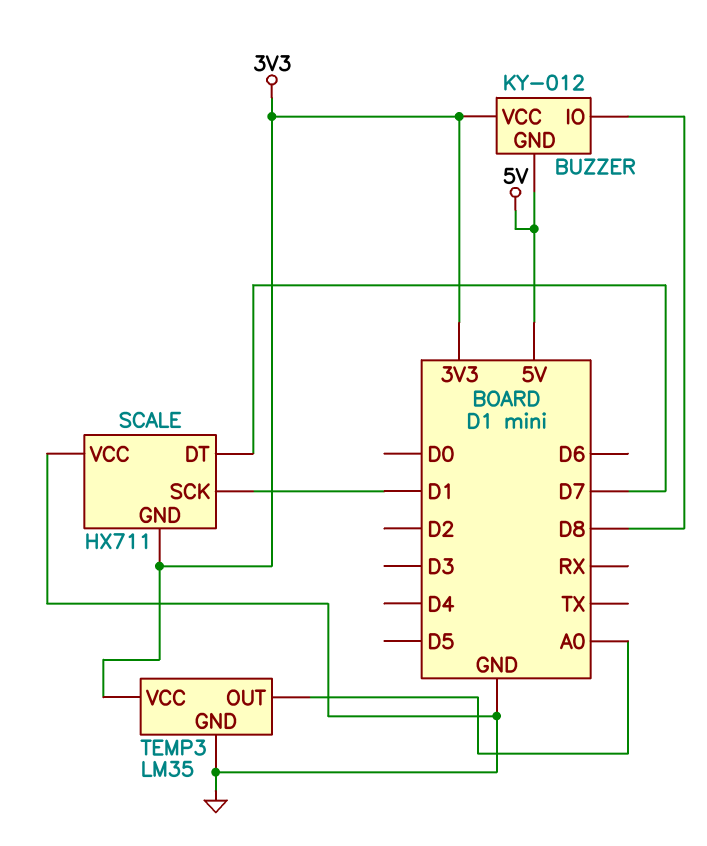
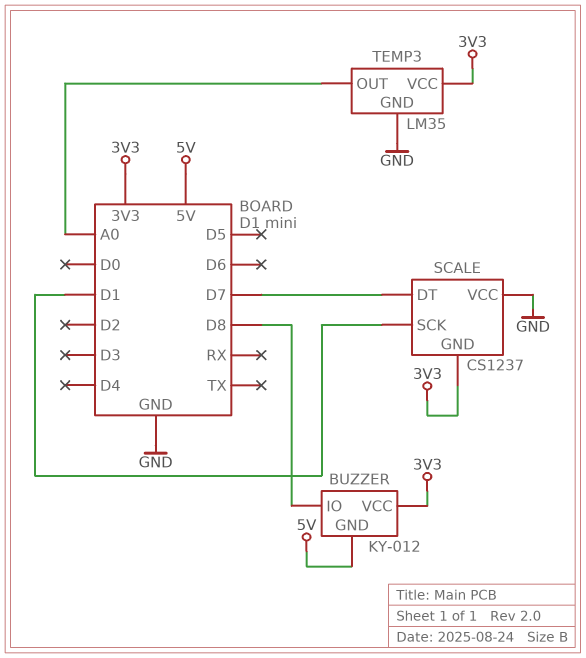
SCALE: HX711 -> CS1237

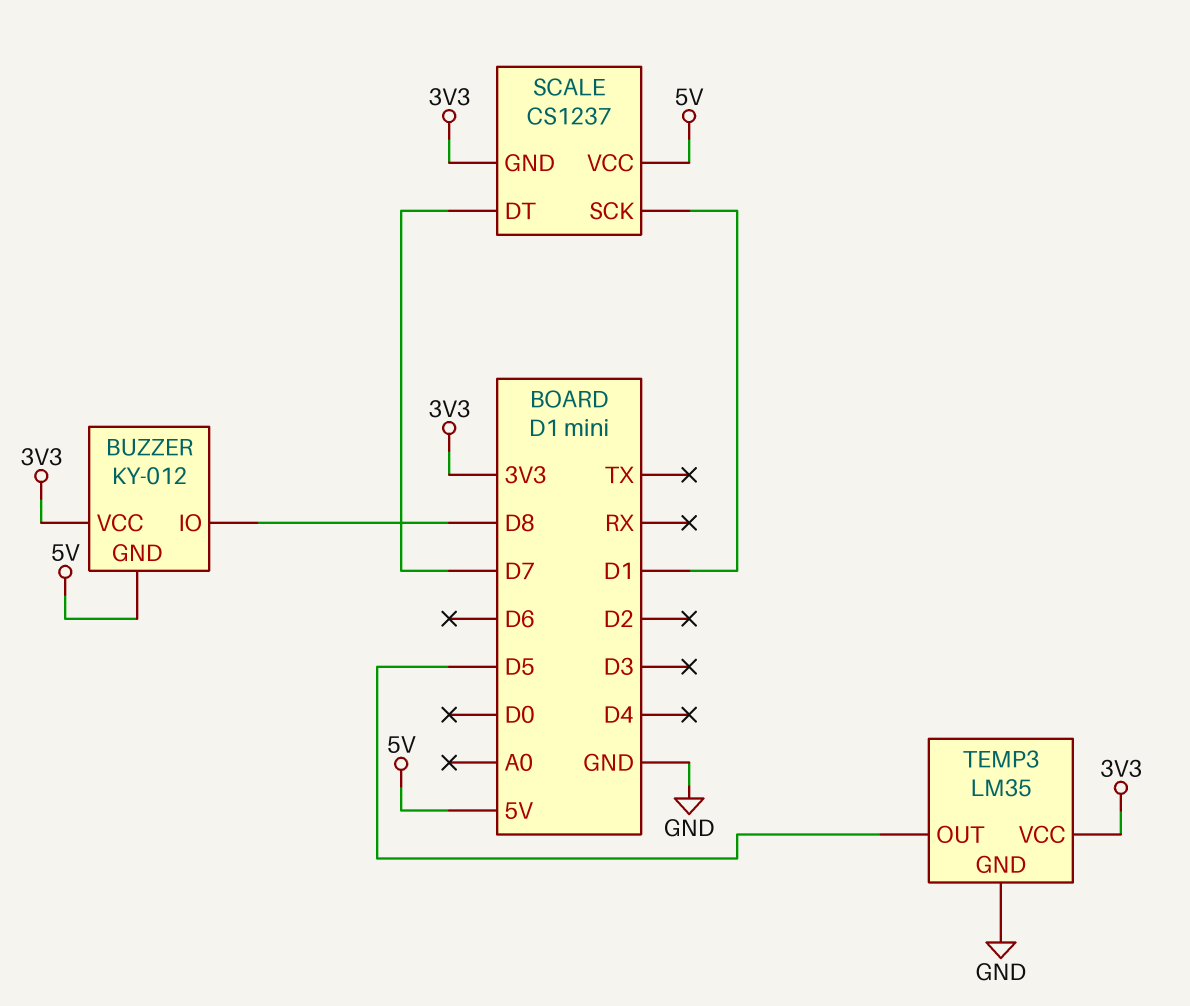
SCALE pin VCC: GND -> 5V
TEMP3 pin OUT: A0 -> D5

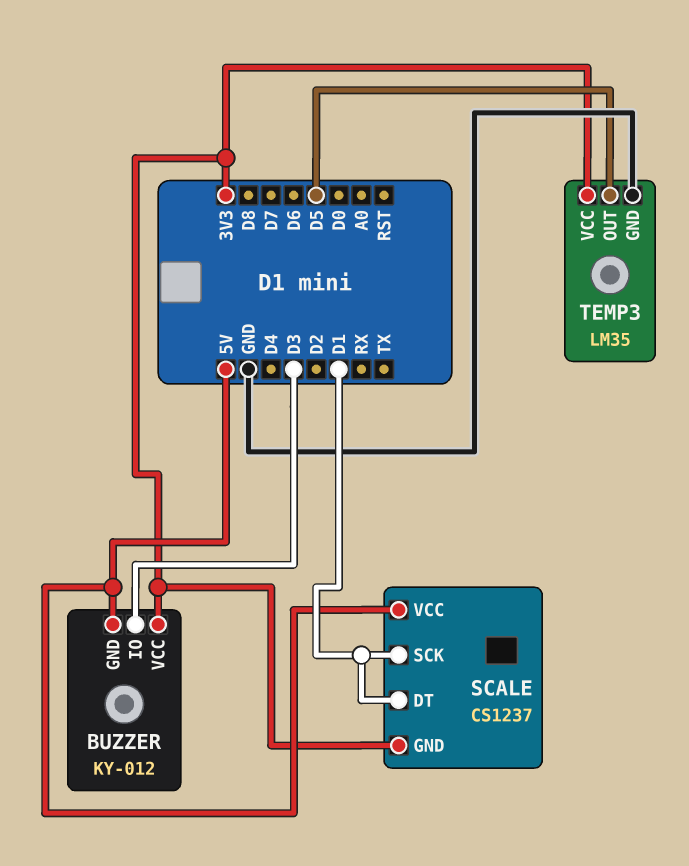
BUZZER pin IO: D8 -> D3
SCALE pin DT: D7 -> D1

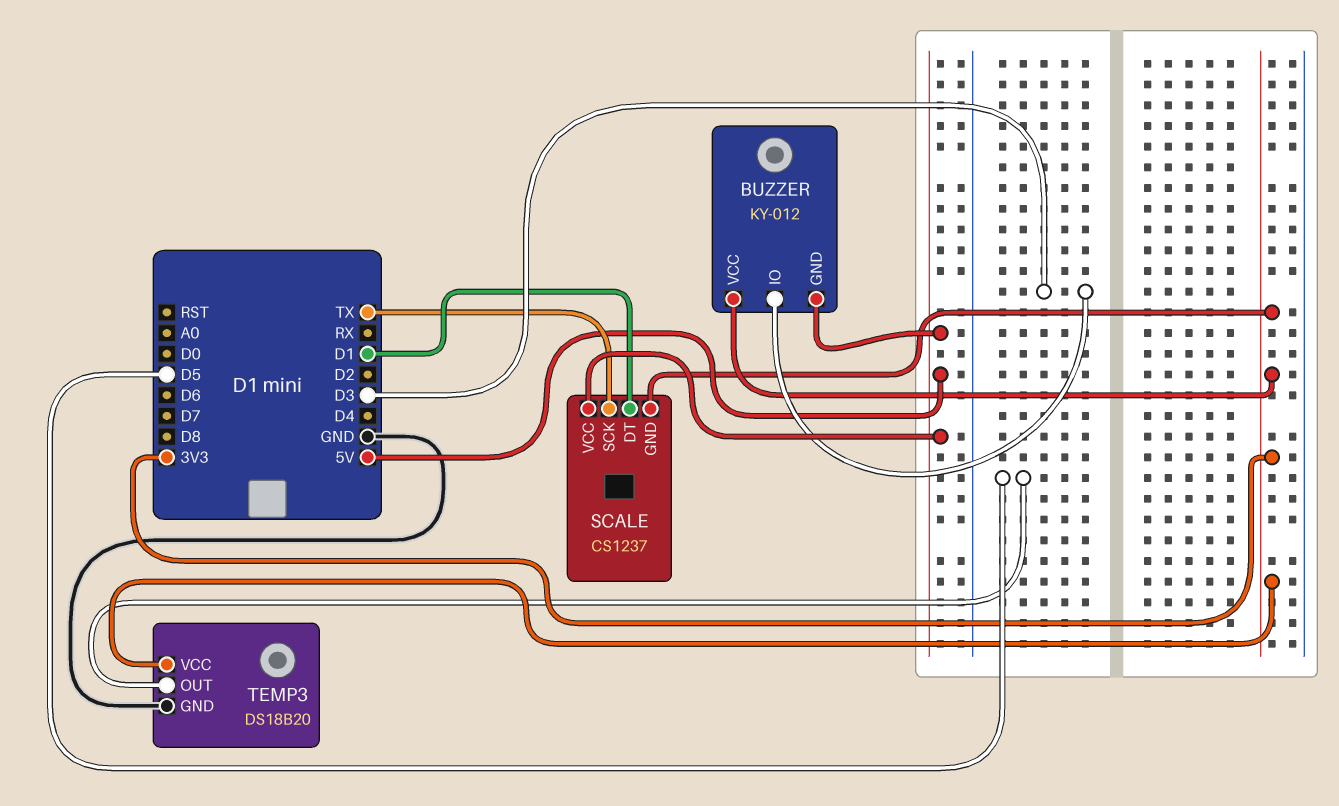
SCALE pin SCK: D1 -> TX
TEMP3: LM35 -> DS18B20

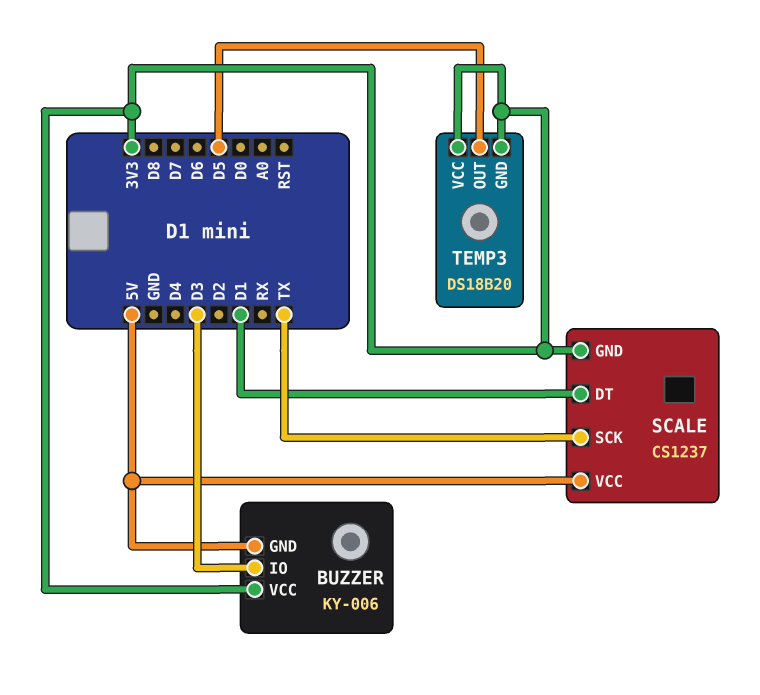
BUZZER: KY-012 -> KY-006
TEMP3 pin GND: GND -> 3V3

